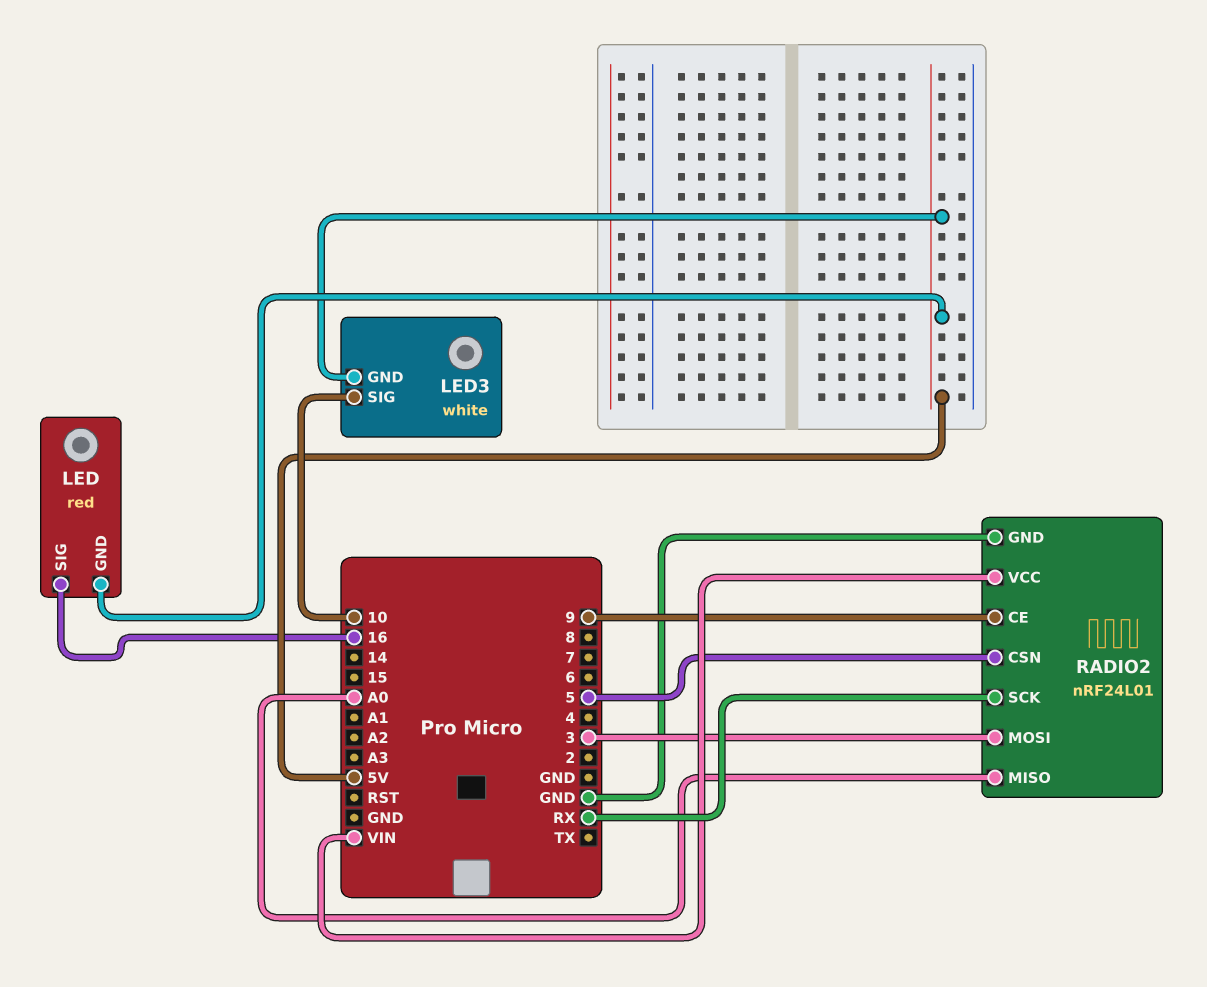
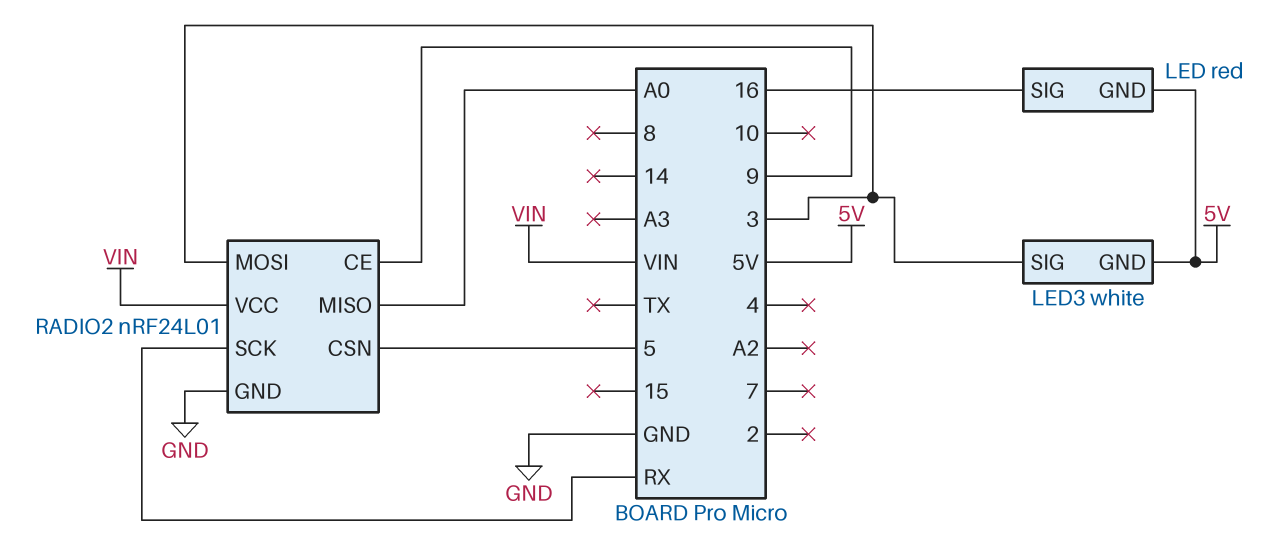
LED3 pin SIG: 10 -> 3

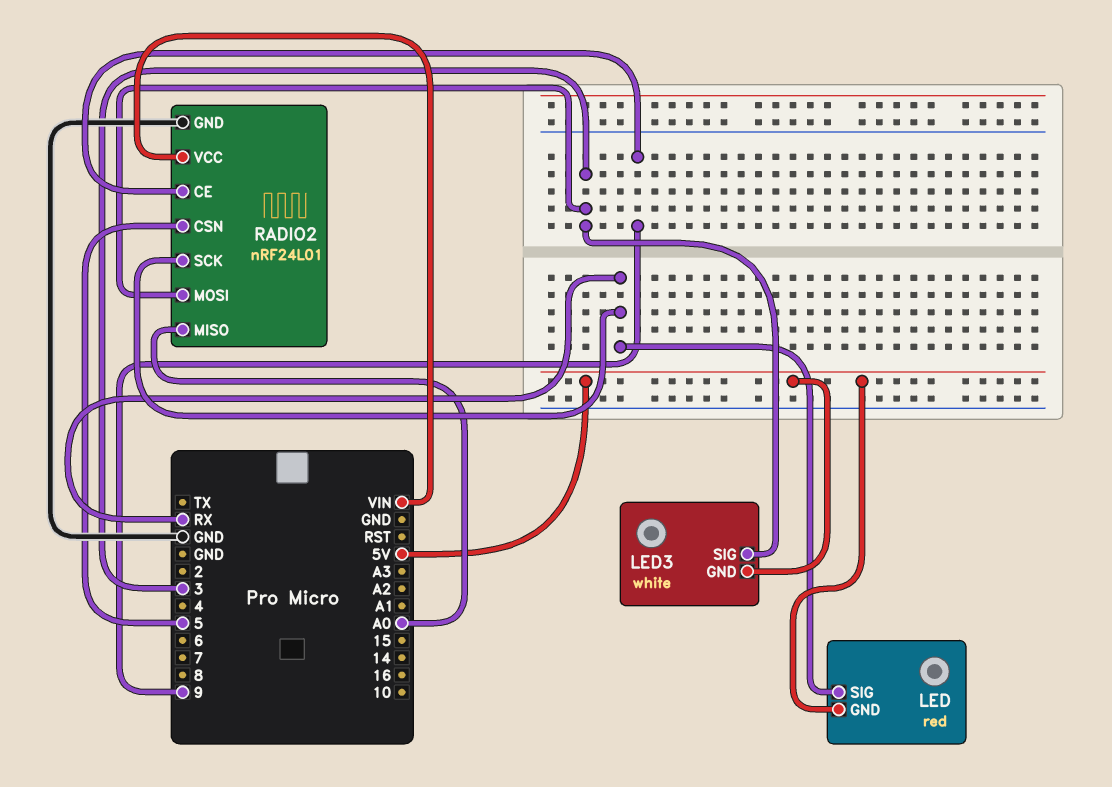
LED pin SIG: 16 -> RX

